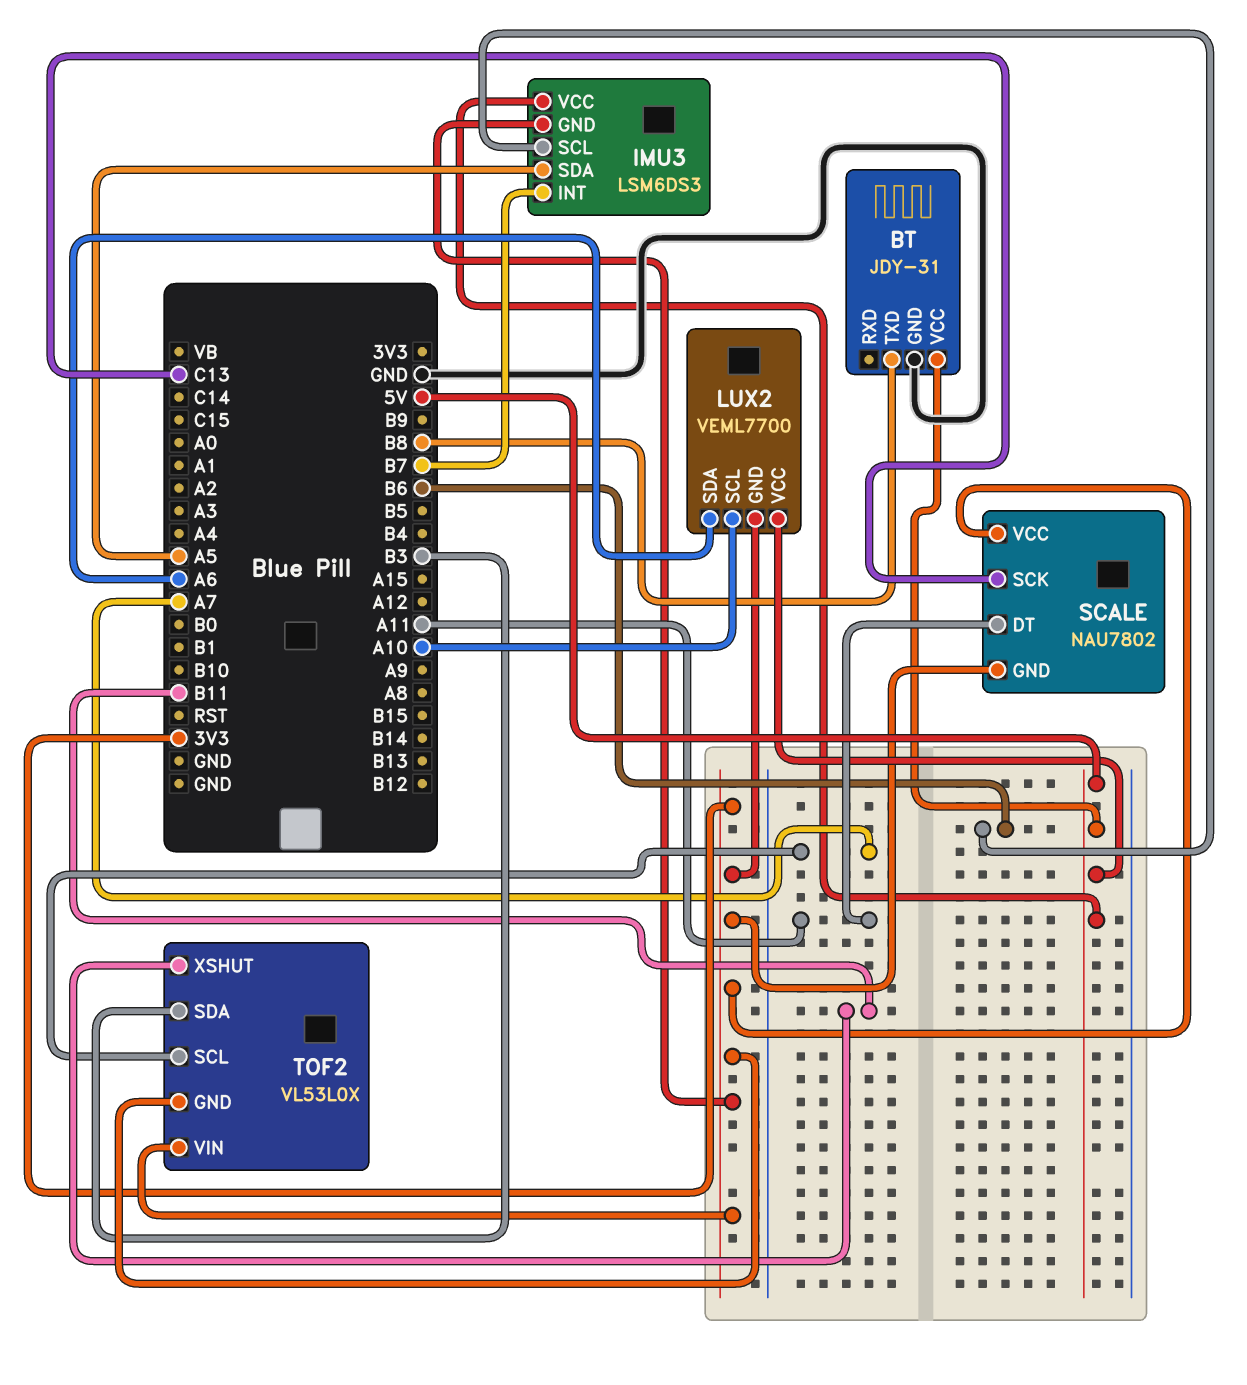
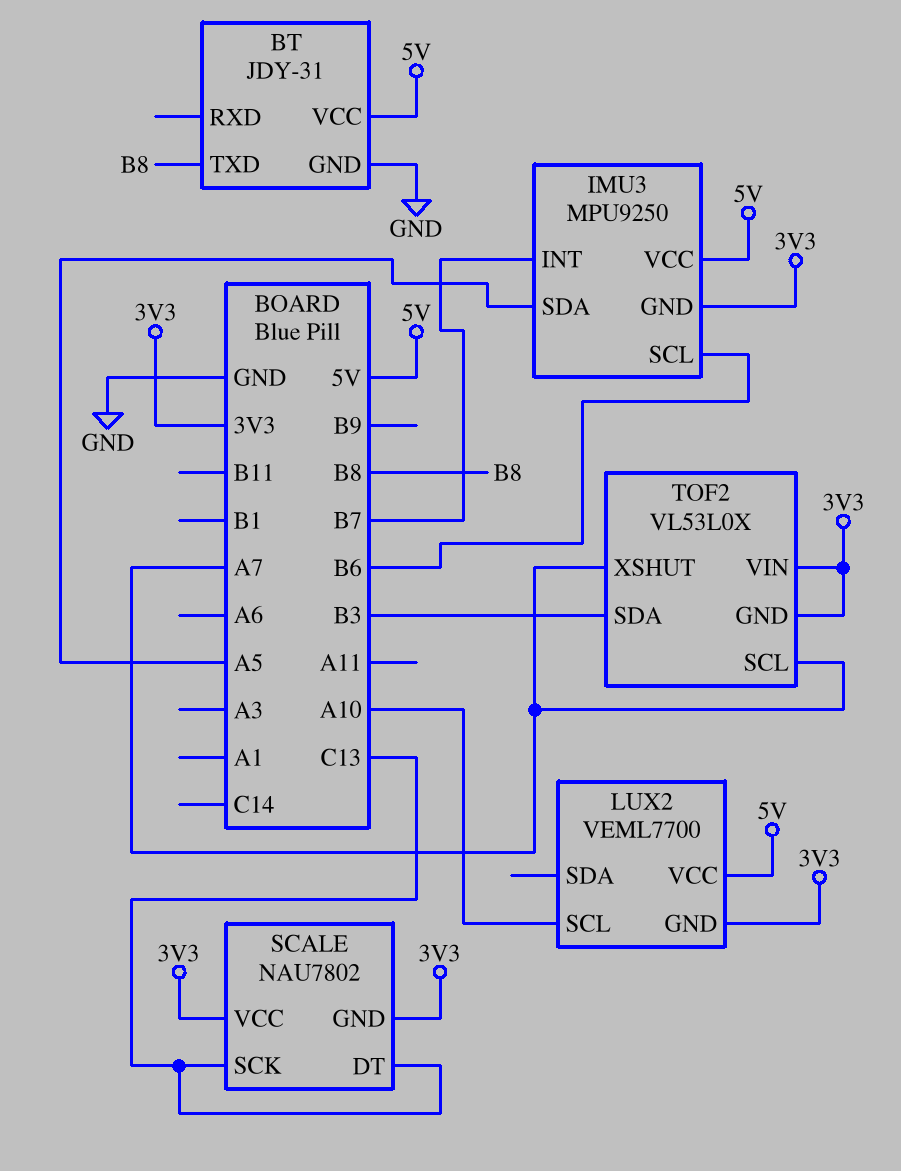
IMU3: LSM6DS3 -> MPU9250
LUX2 pin SDA: A6 -> none
SCALE pin DT: A11 -> C13
TOF2 pin XSHUT: B11 -> A7

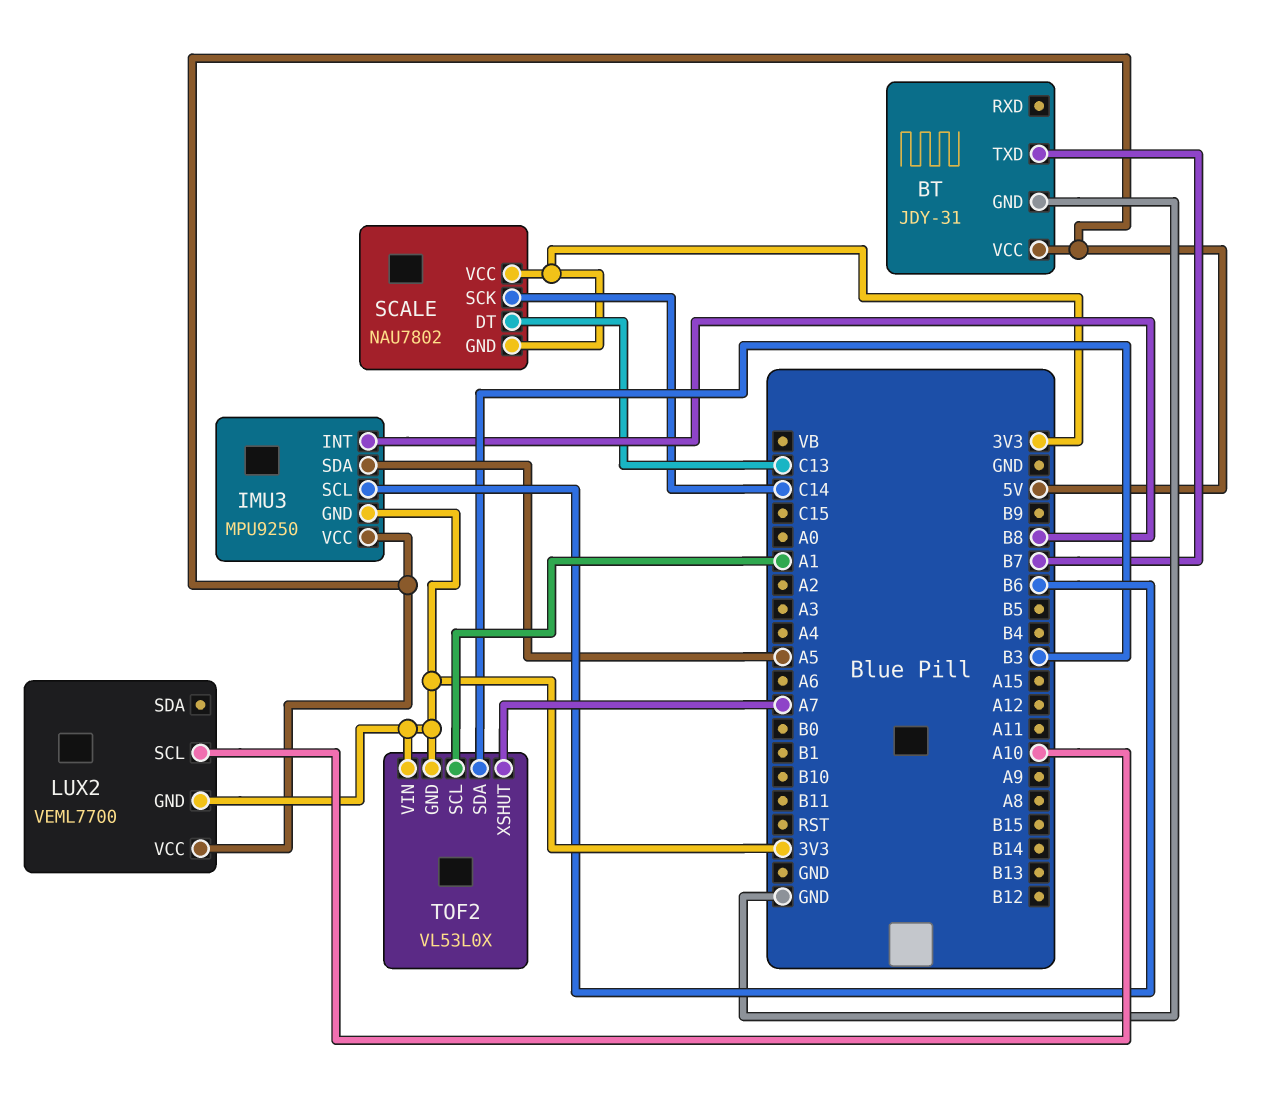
BT pin TXD: B8 -> B7
IMU3 pin INT: B7 -> B8
SCALE pin SCK: C13 -> C14
TOF2 pin SCL: A7 -> A1

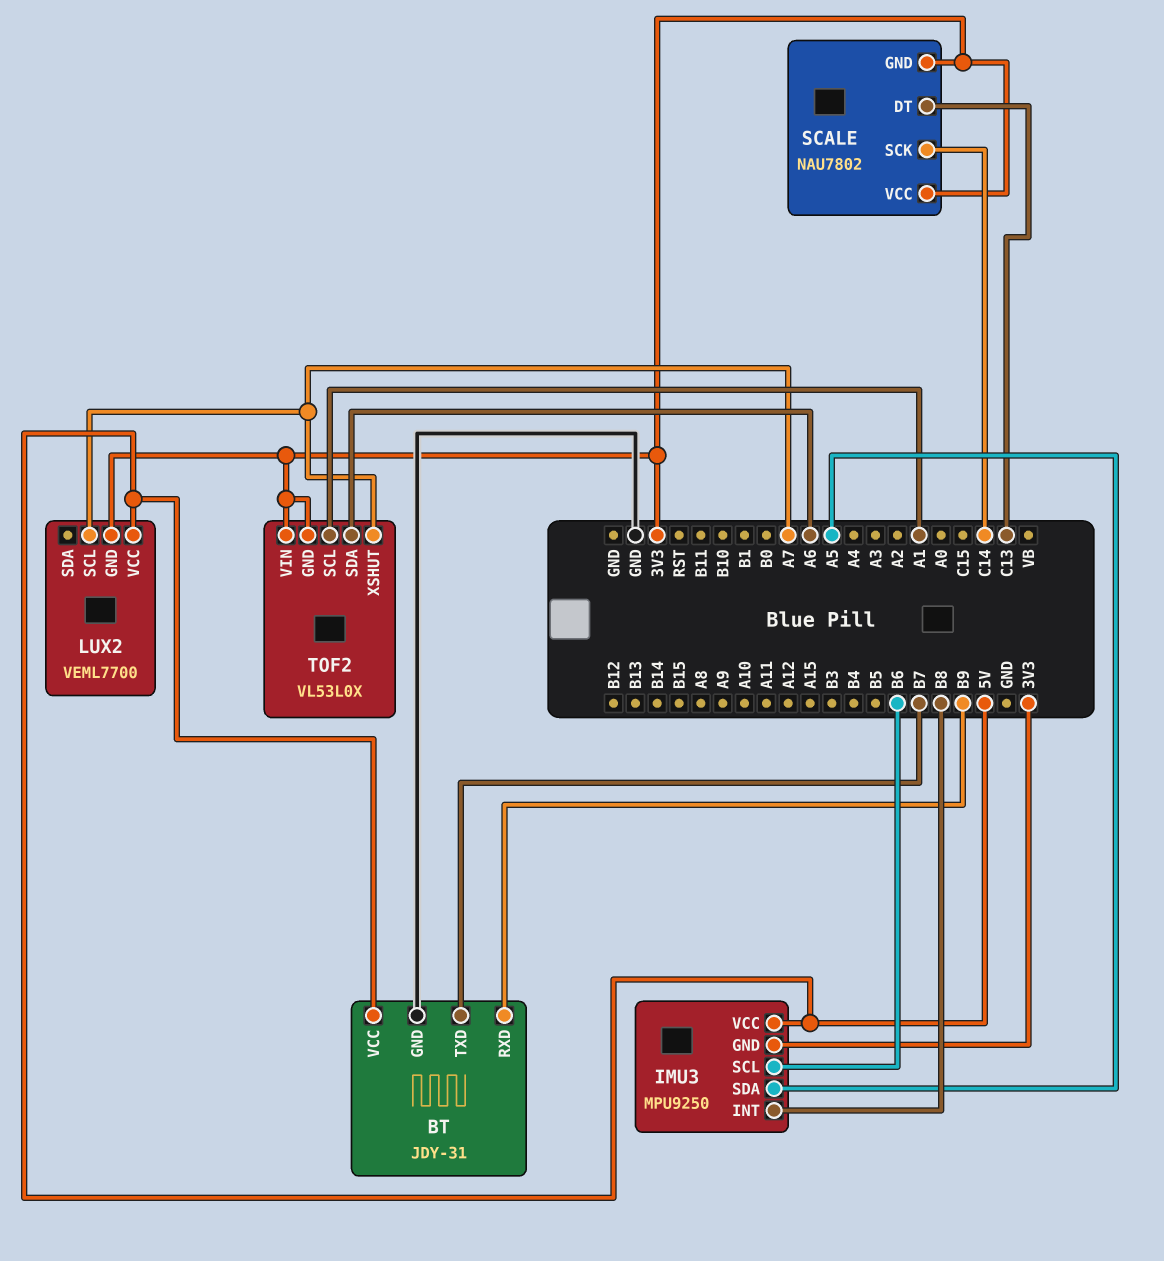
BT pin RXD: none -> B9
LUX2 pin SCL: A10 -> A7
TOF2 pin SDA: B3 -> A6

